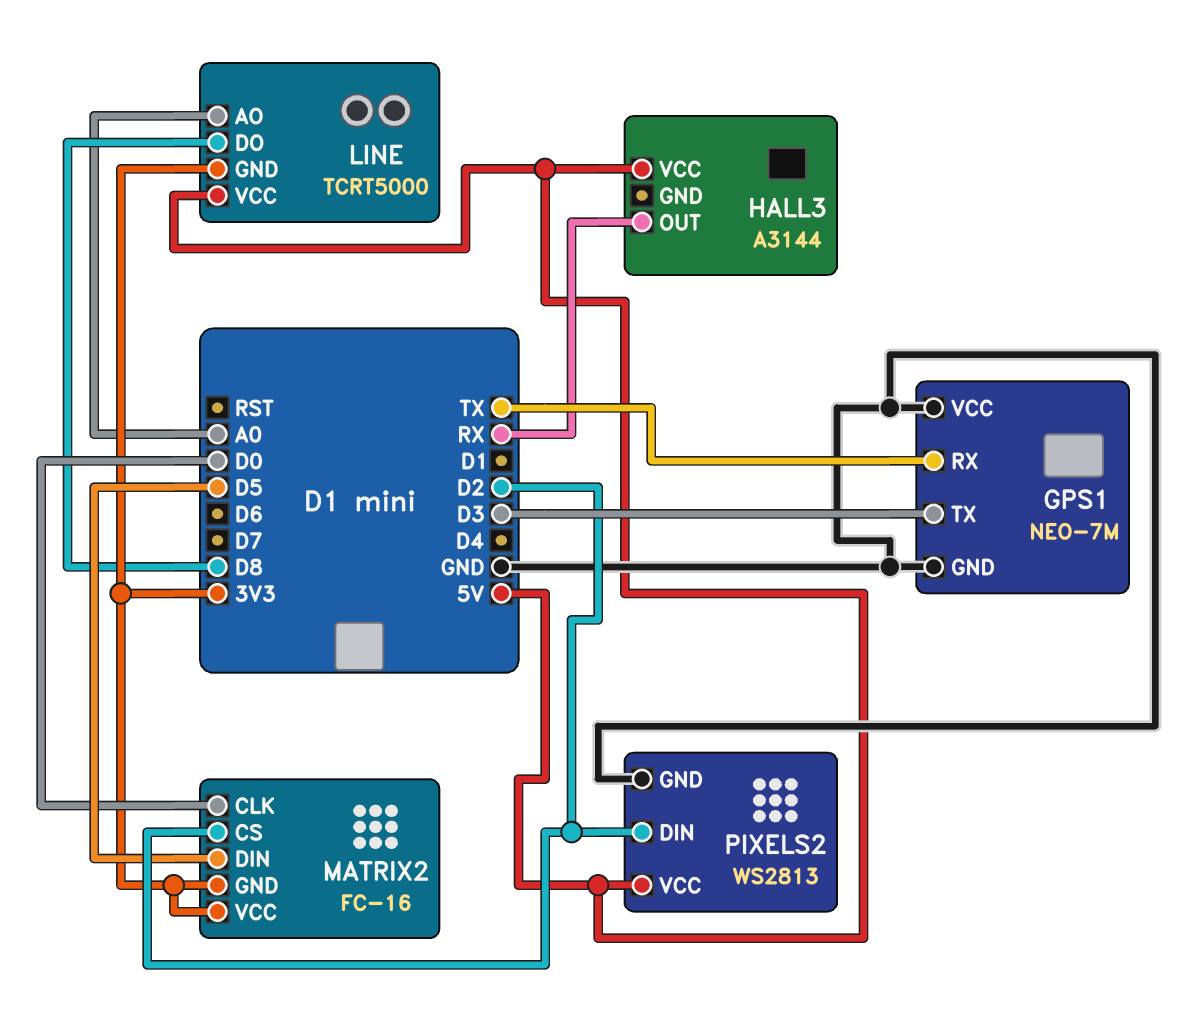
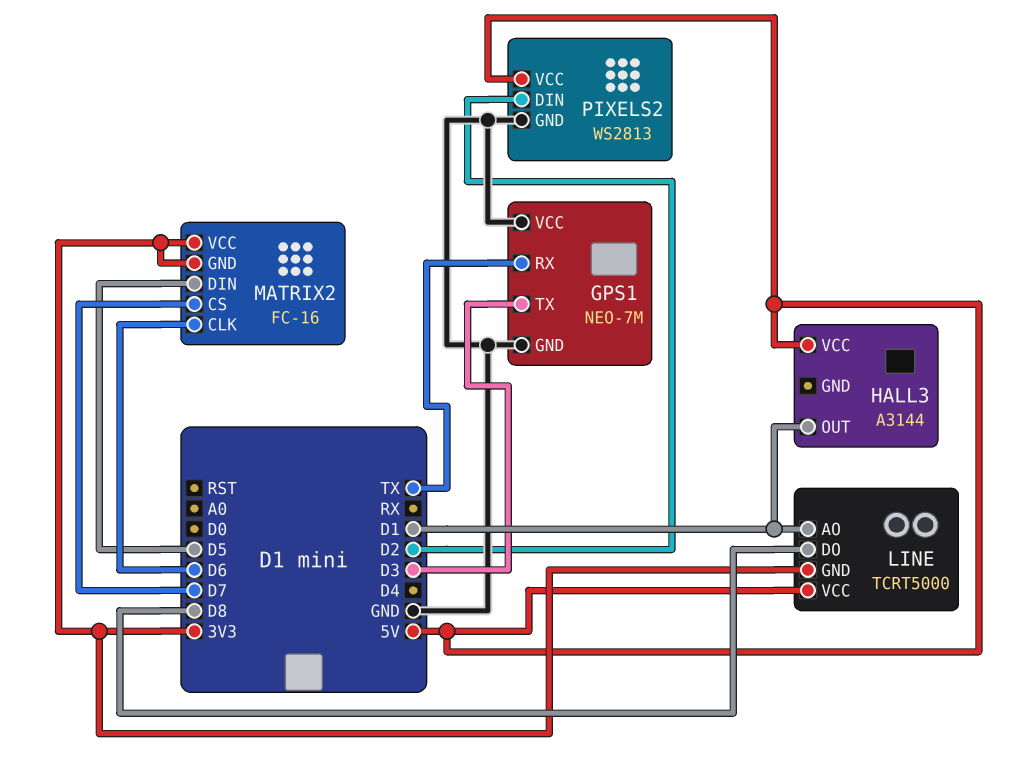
HALL3 pin OUT: RX -> D1
LINE pin AO: A0 -> D1
MATRIX2 pin CLK: D0 -> D6
MATRIX2 pin CS: D2 -> D7

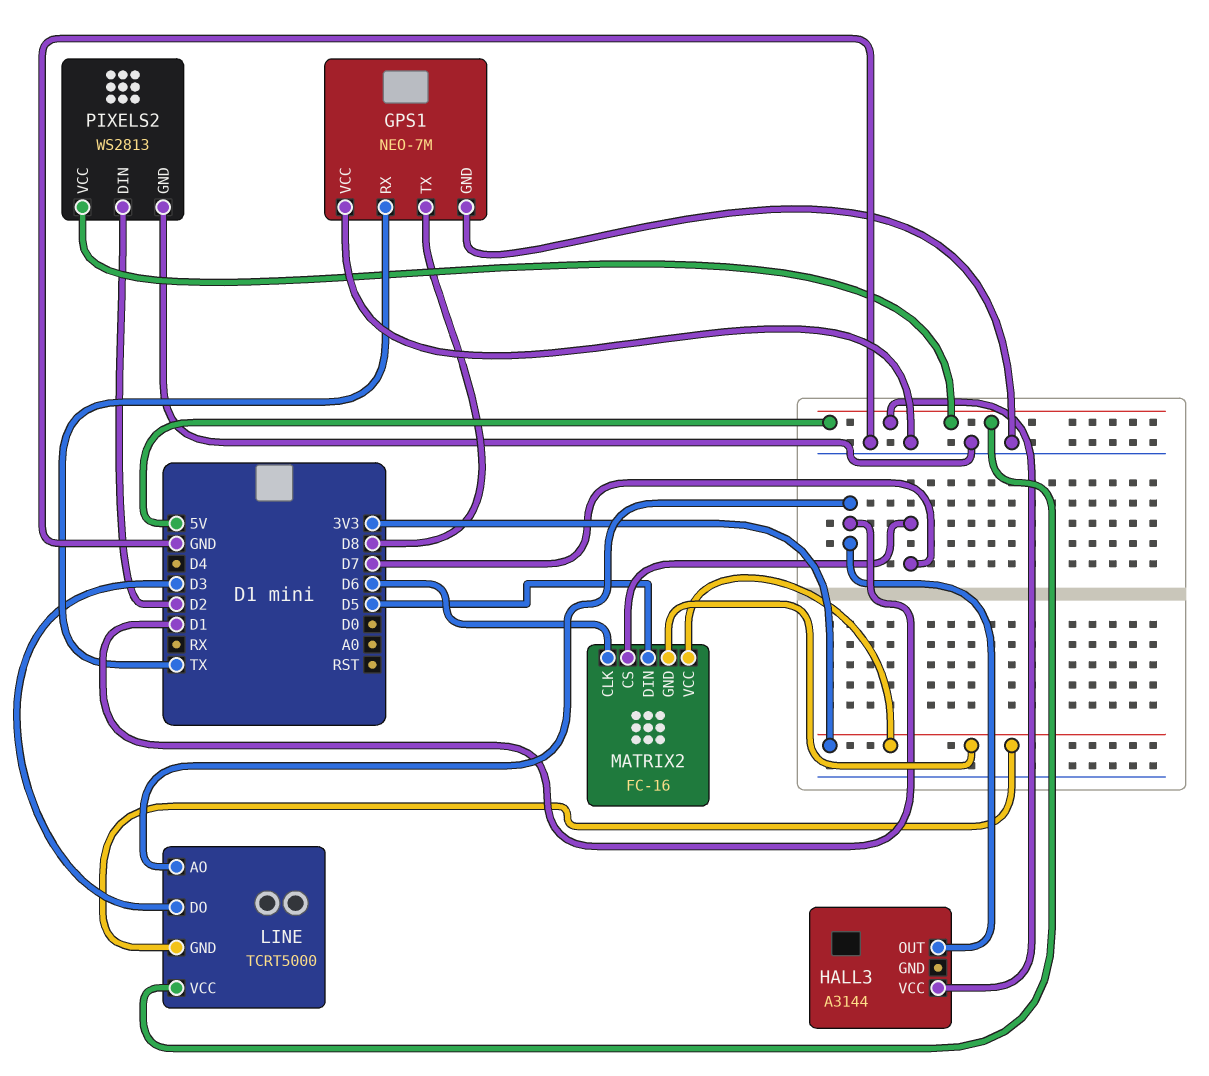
GPS1 pin TX: D3 -> D8
LINE pin DO: D8 -> D3

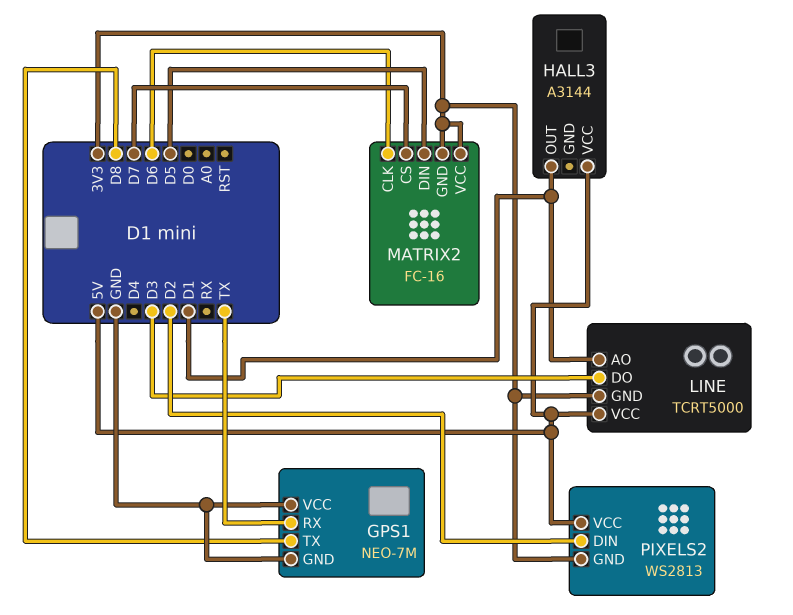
PIXELS2 pin GND: GND -> 3V3

